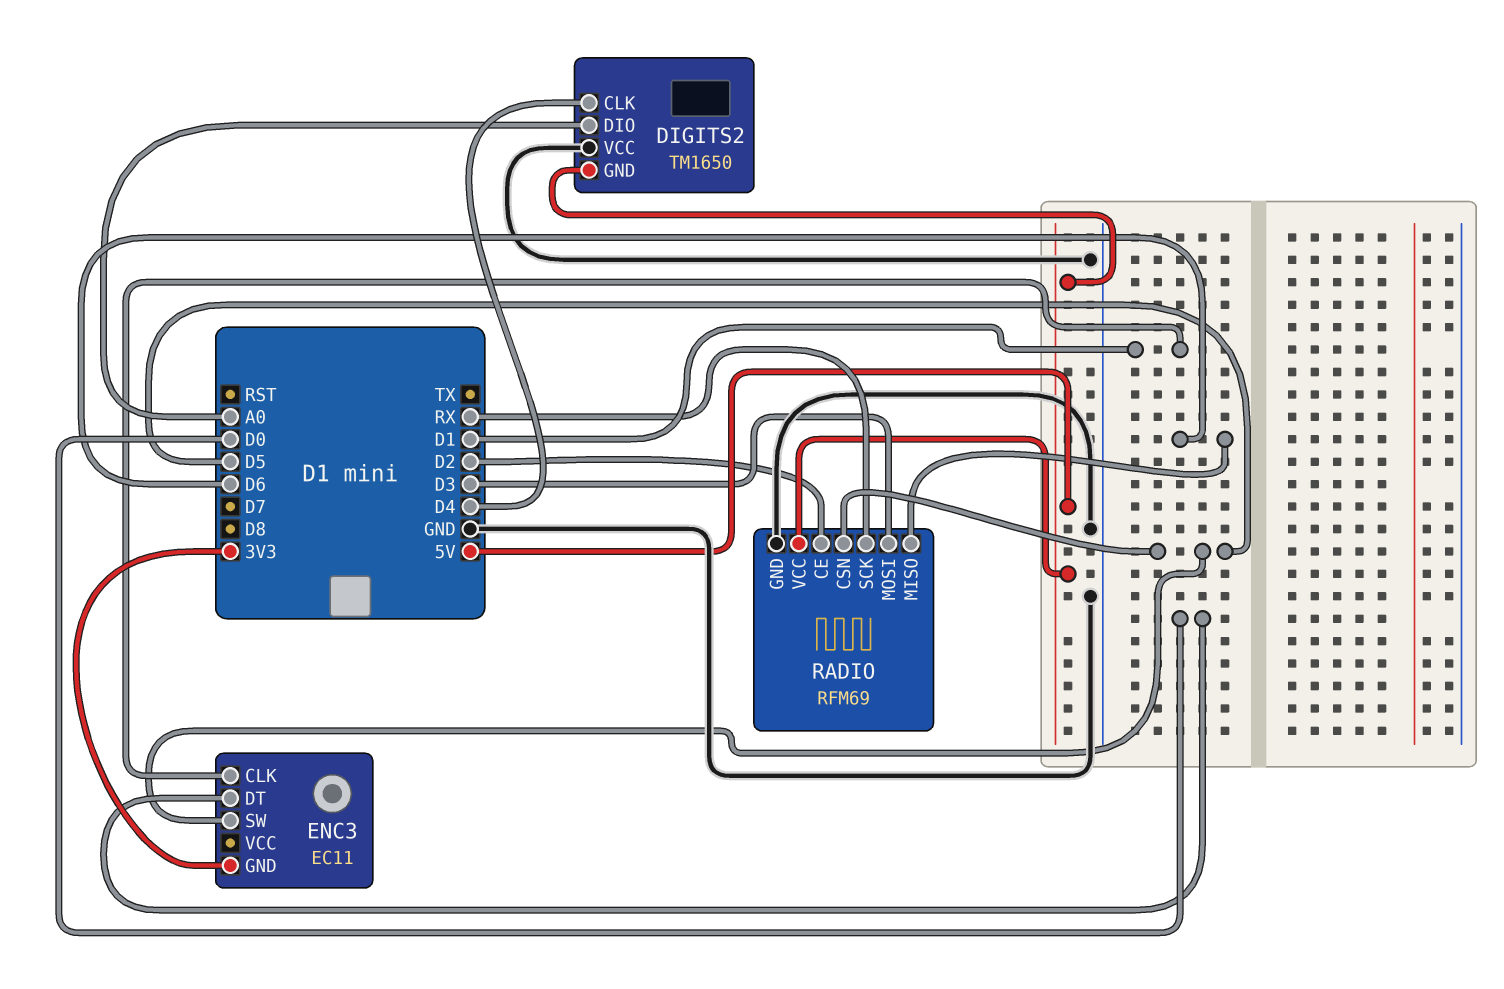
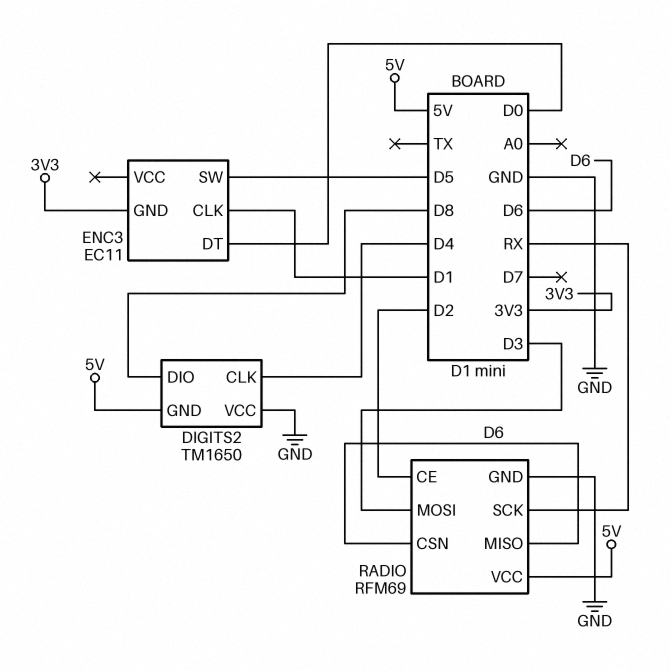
DIGITS2 pin DIO: A0 -> D8
RADIO pin CSN: D5 -> D6

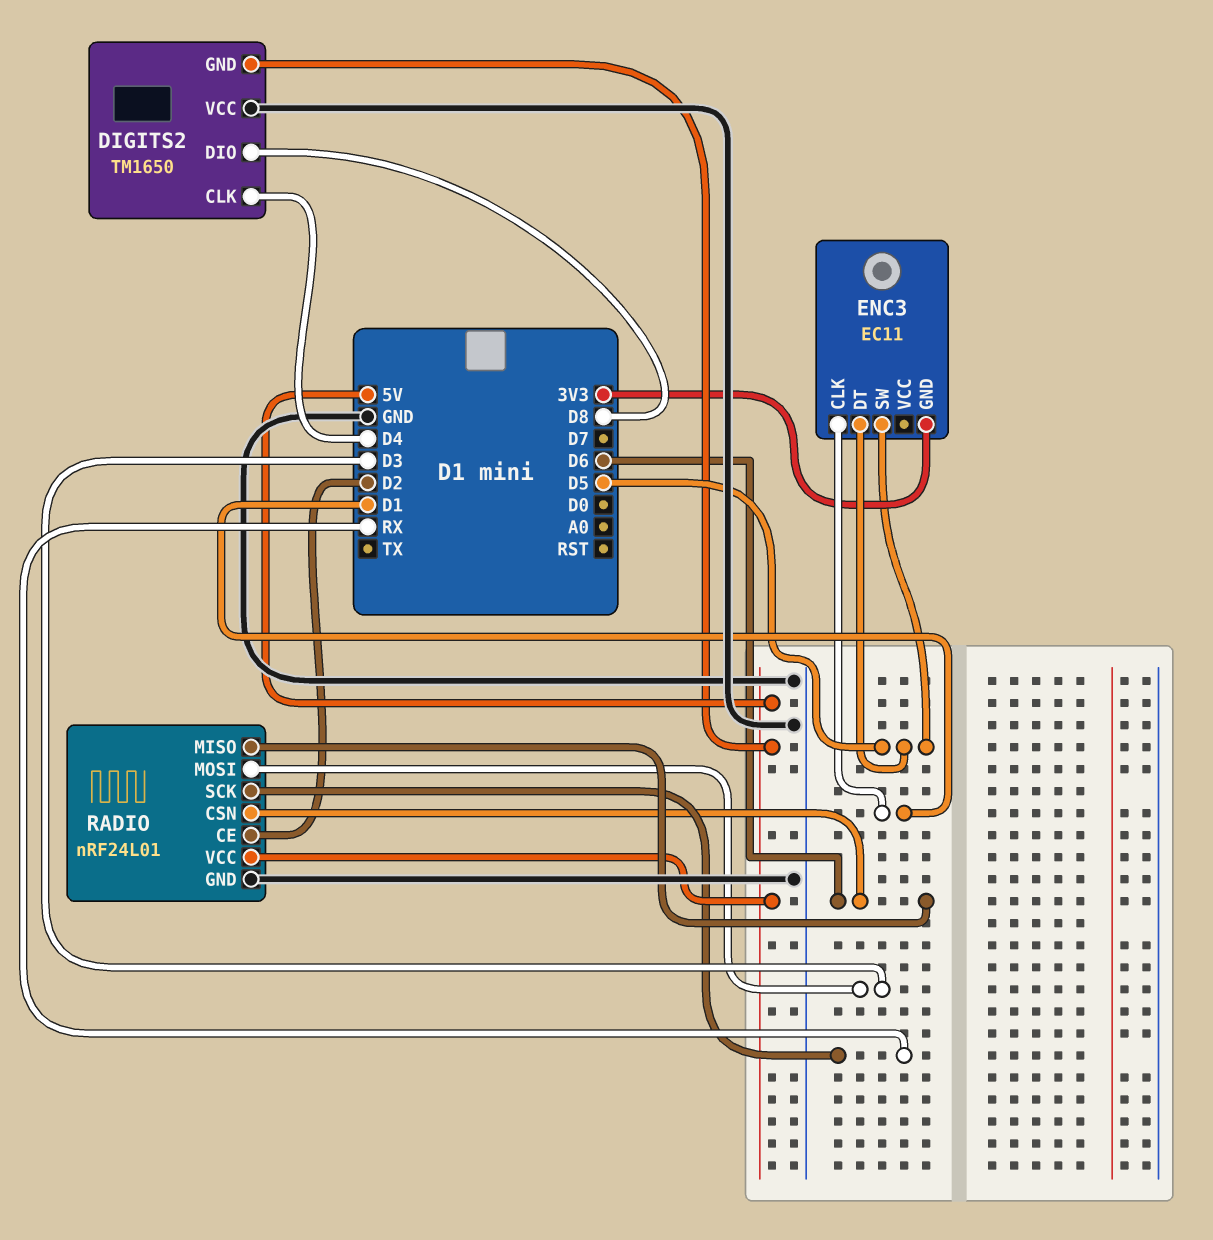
ENC3 pin DT: D0 -> D5
RADIO: RFM69 -> nRF24L01

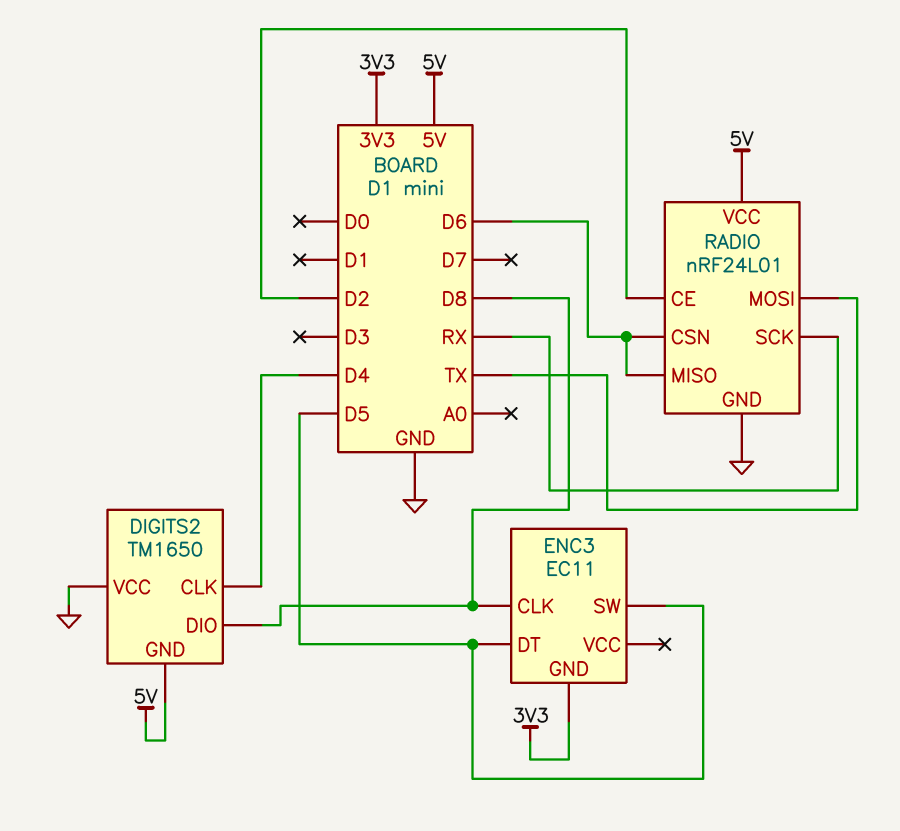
ENC3 pin CLK: D1 -> D8
RADIO pin MOSI: D3 -> TX

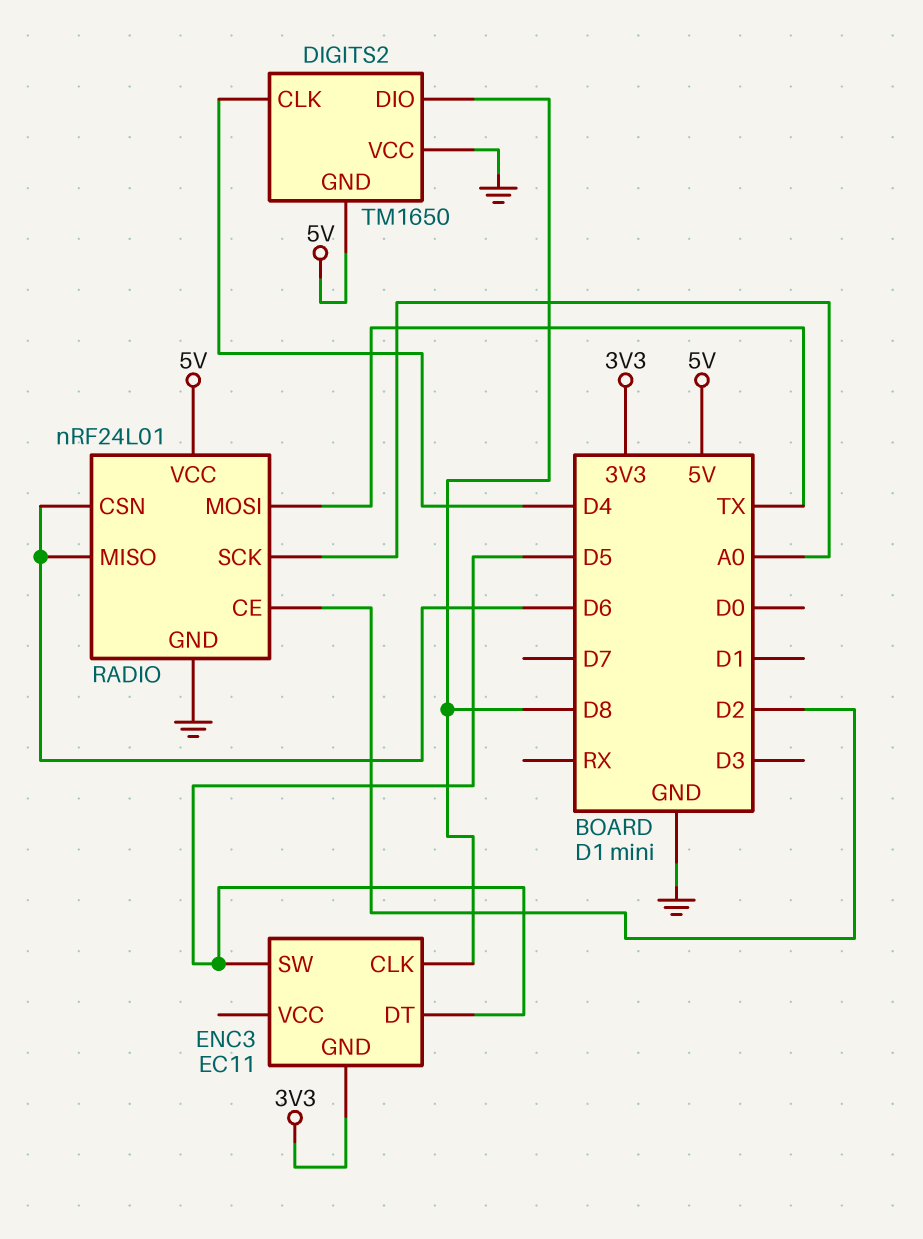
RADIO pin SCK: RX -> A0

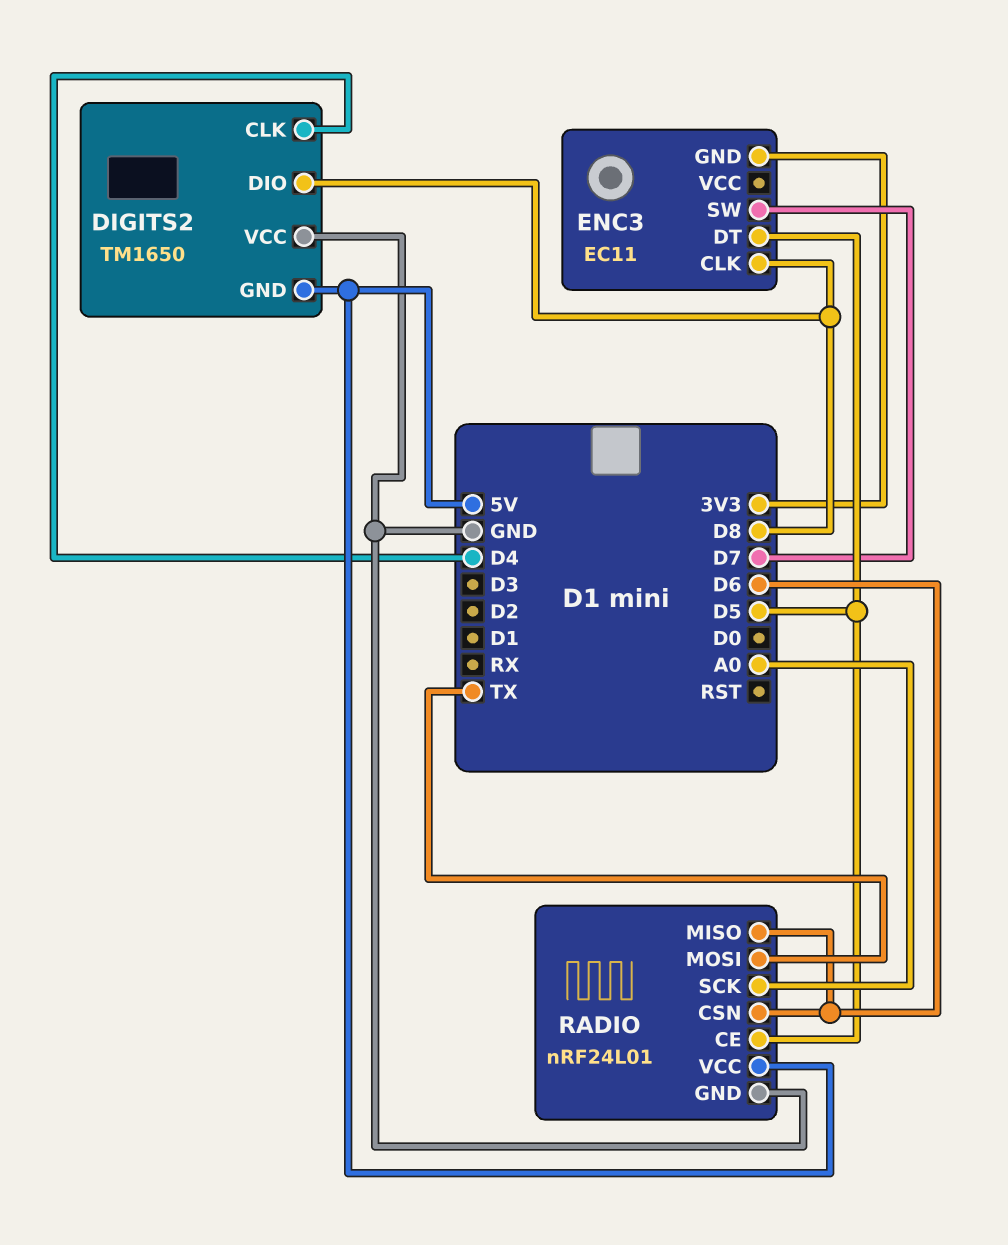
ENC3 pin SW: D5 -> D7
RADIO pin CE: D2 -> D5

